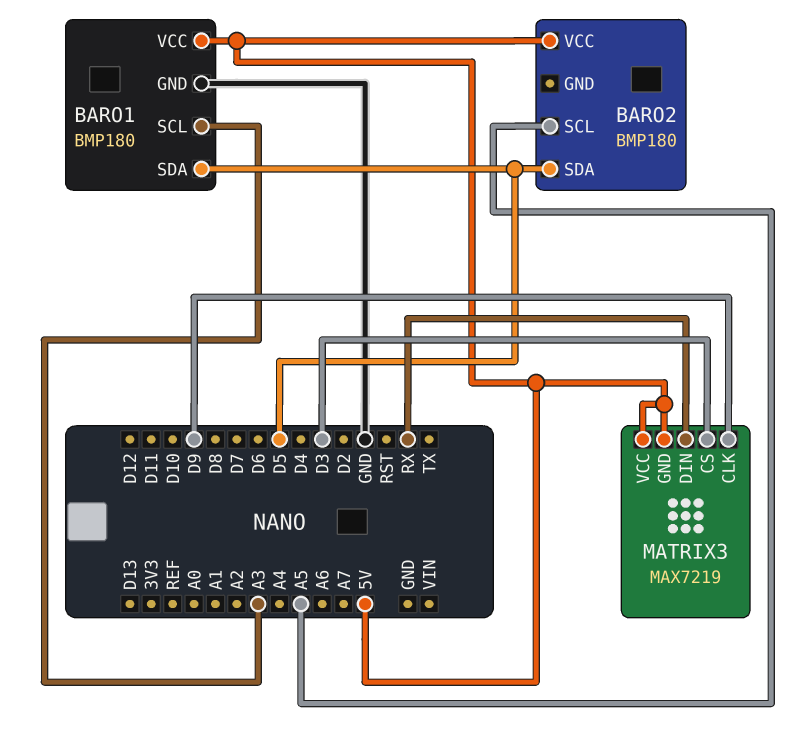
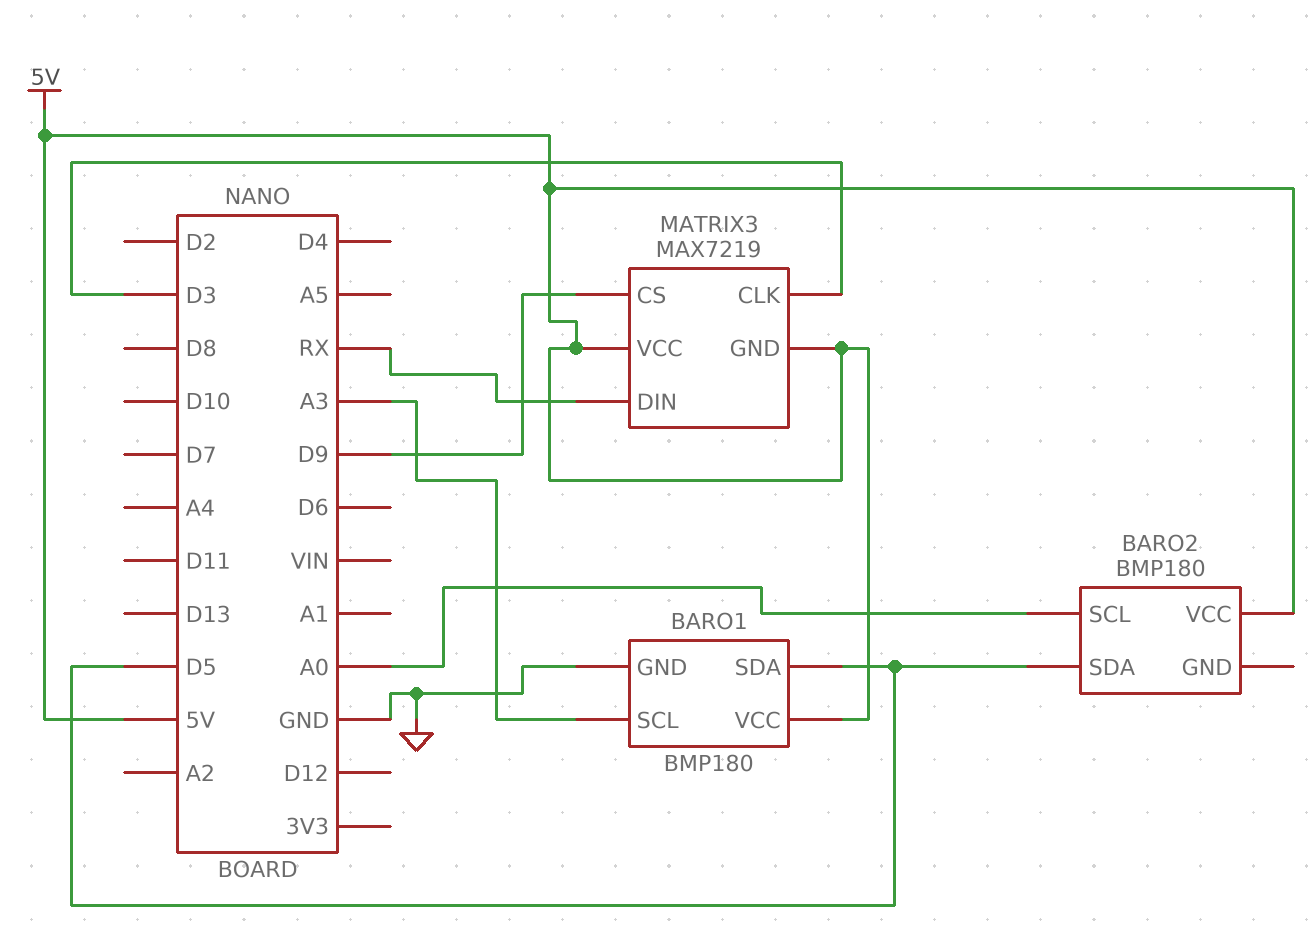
BARO2 pin SCL: A5 -> A0
MATRIX3 pin CLK: D9 -> D3
MATRIX3 pin CS: D3 -> D9

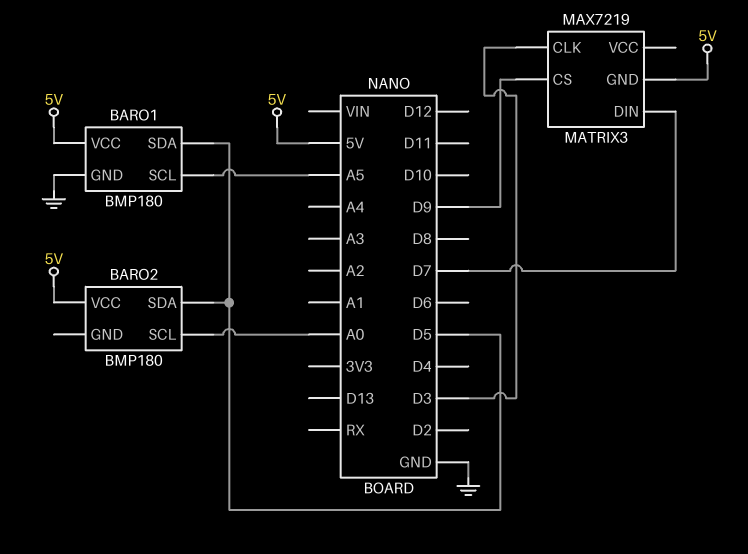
BARO1 pin SCL: A3 -> A5
MATRIX3 pin DIN: RX -> D7
MATRIX3 pin VCC: 5V -> none

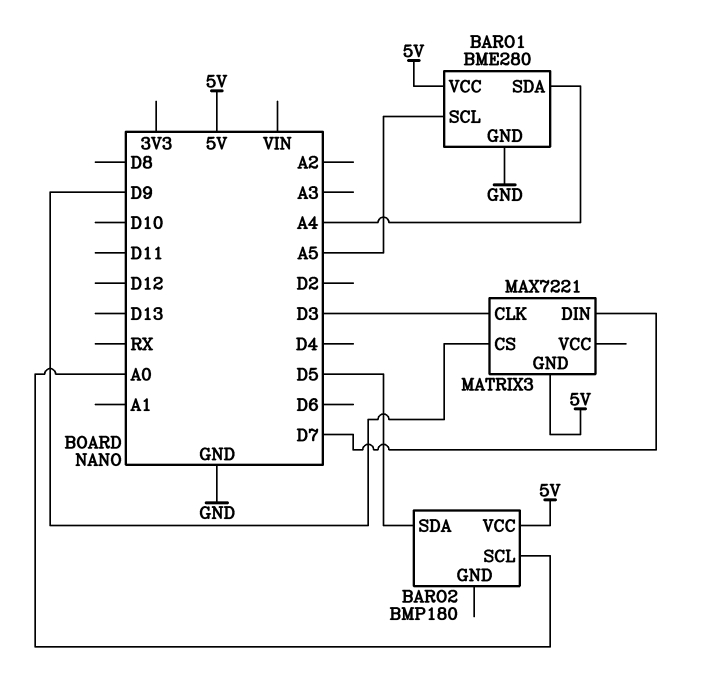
BARO1: BMP180 -> BME280
BARO1 pin SDA: D5 -> A4
MATRIX3: MAX7219 -> MAX7221

